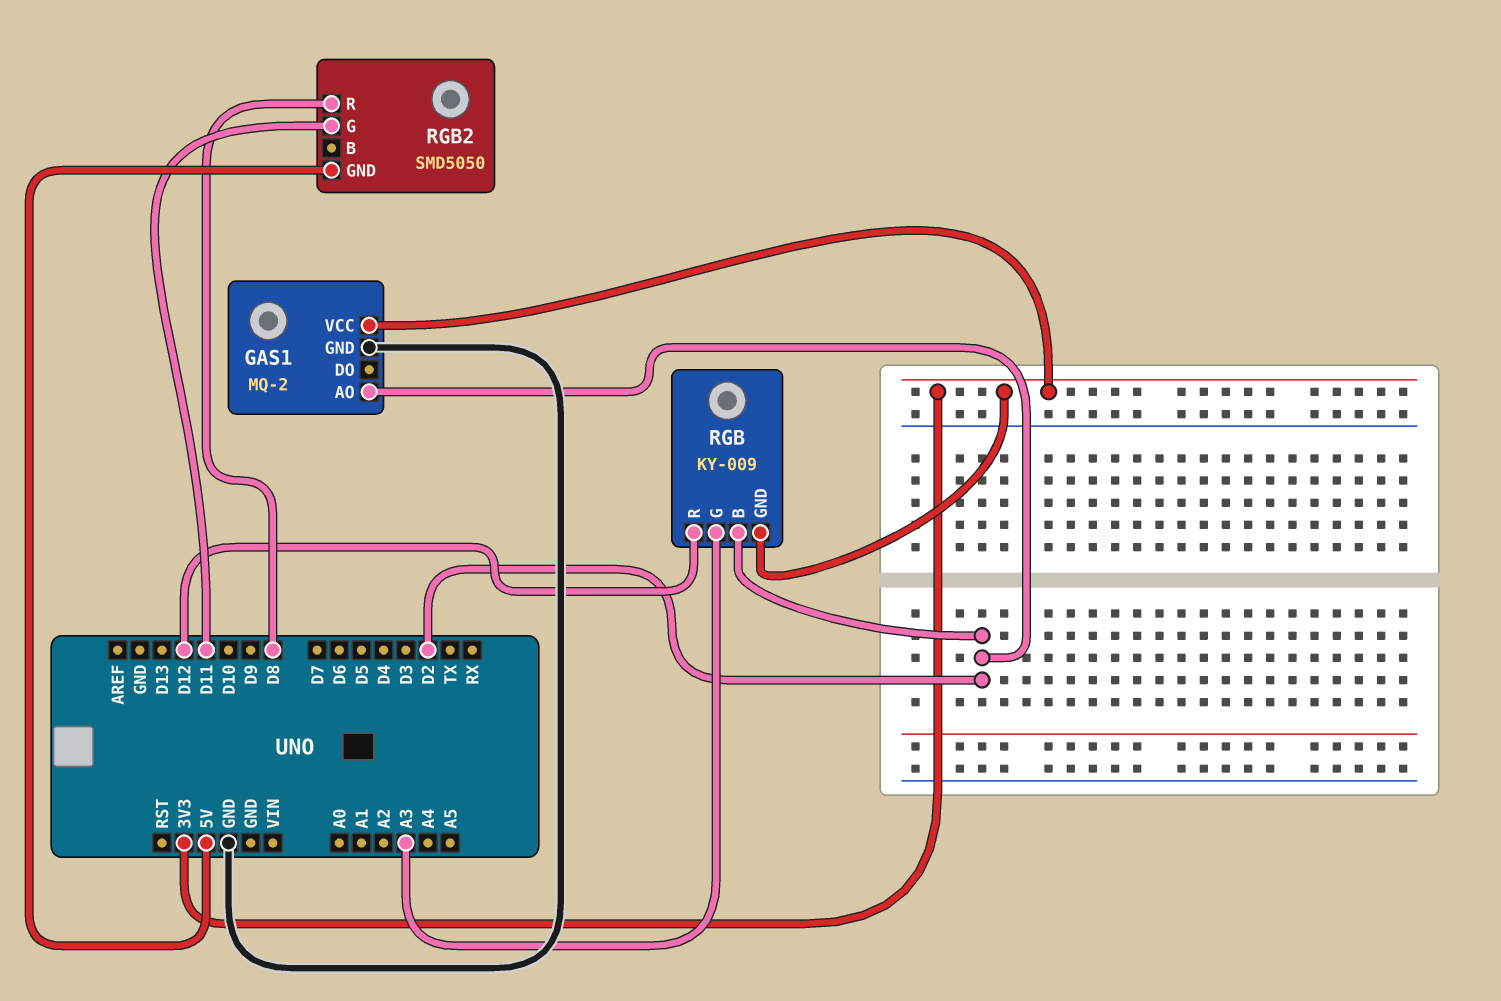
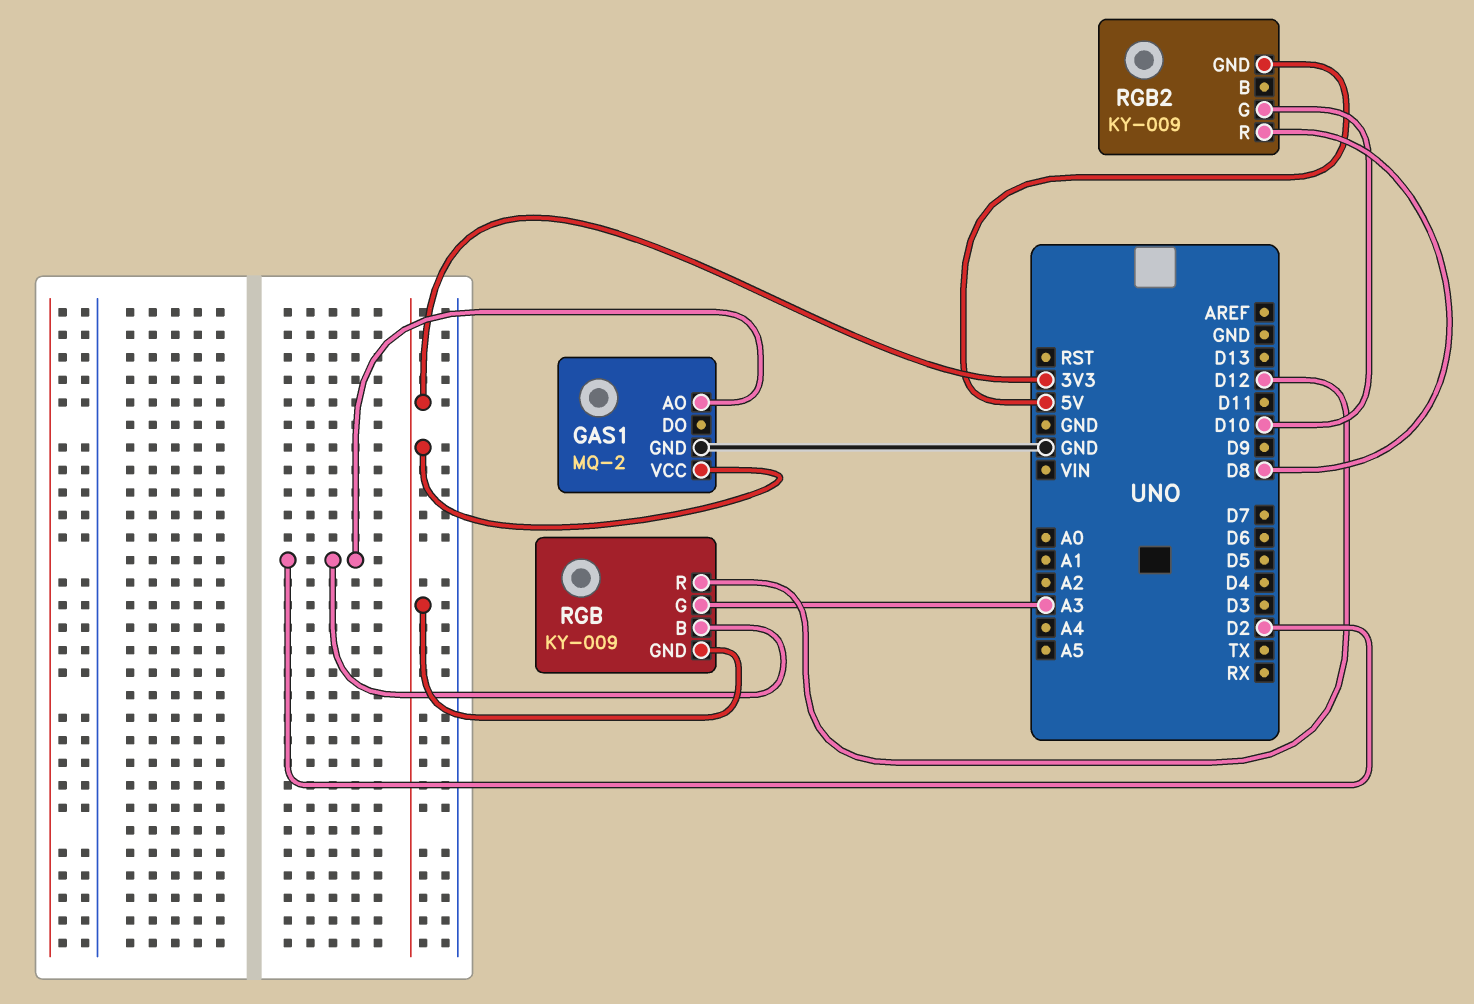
RGB2: SMD5050 -> KY-009
RGB2 pin G: D11 -> D10

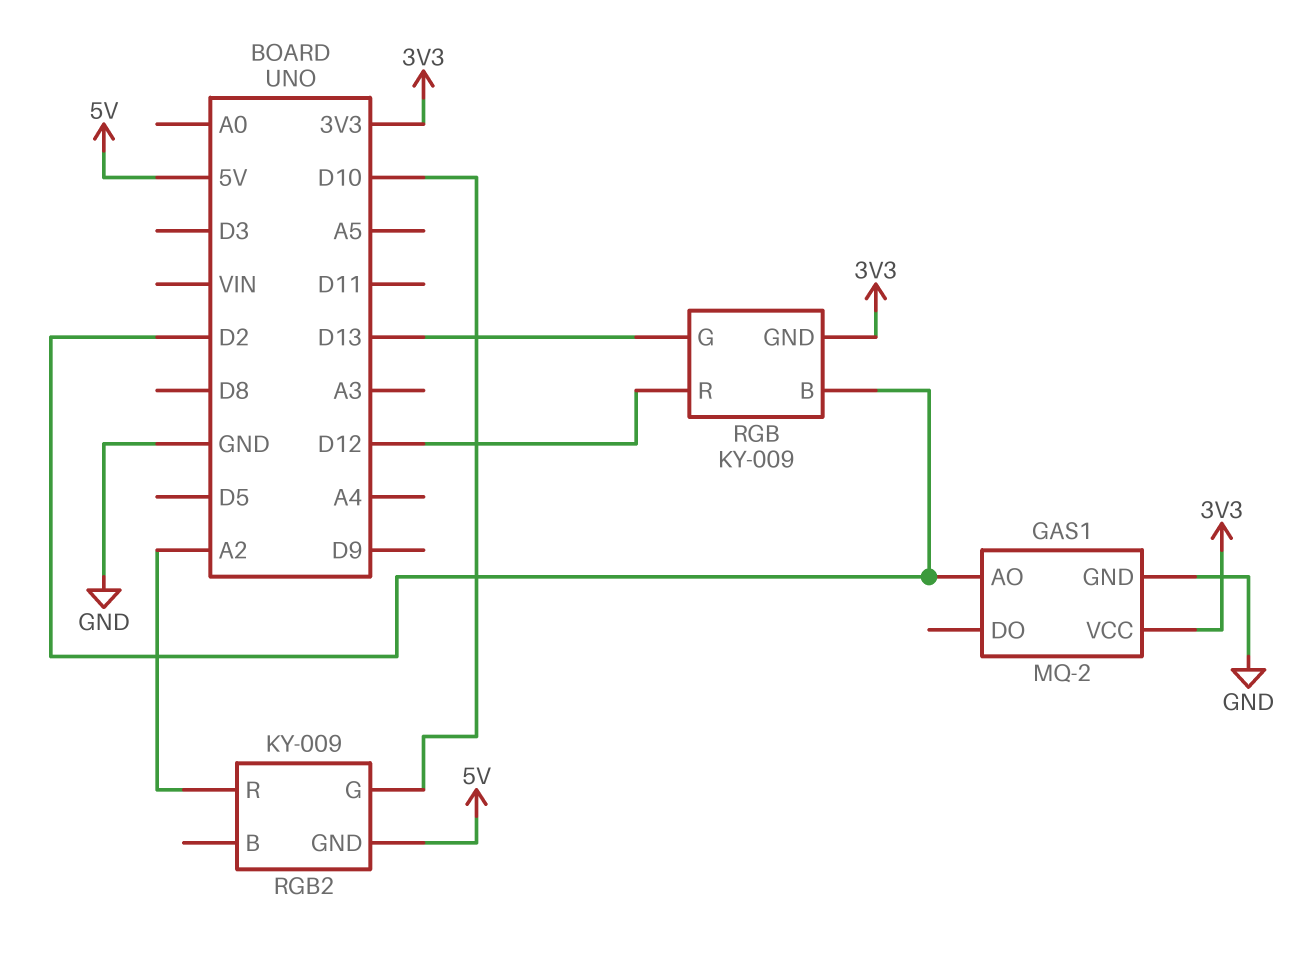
RGB pin G: A3 -> D13
RGB2 pin R: D8 -> A2

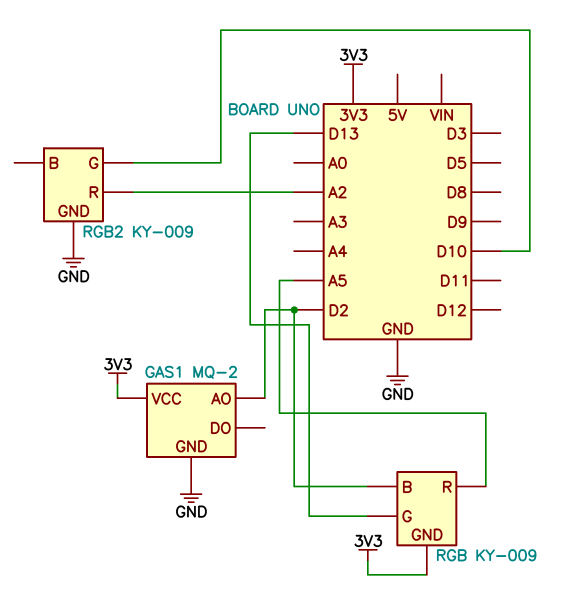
RGB pin R: D12 -> A5
RGB2 pin GND: 5V -> GND

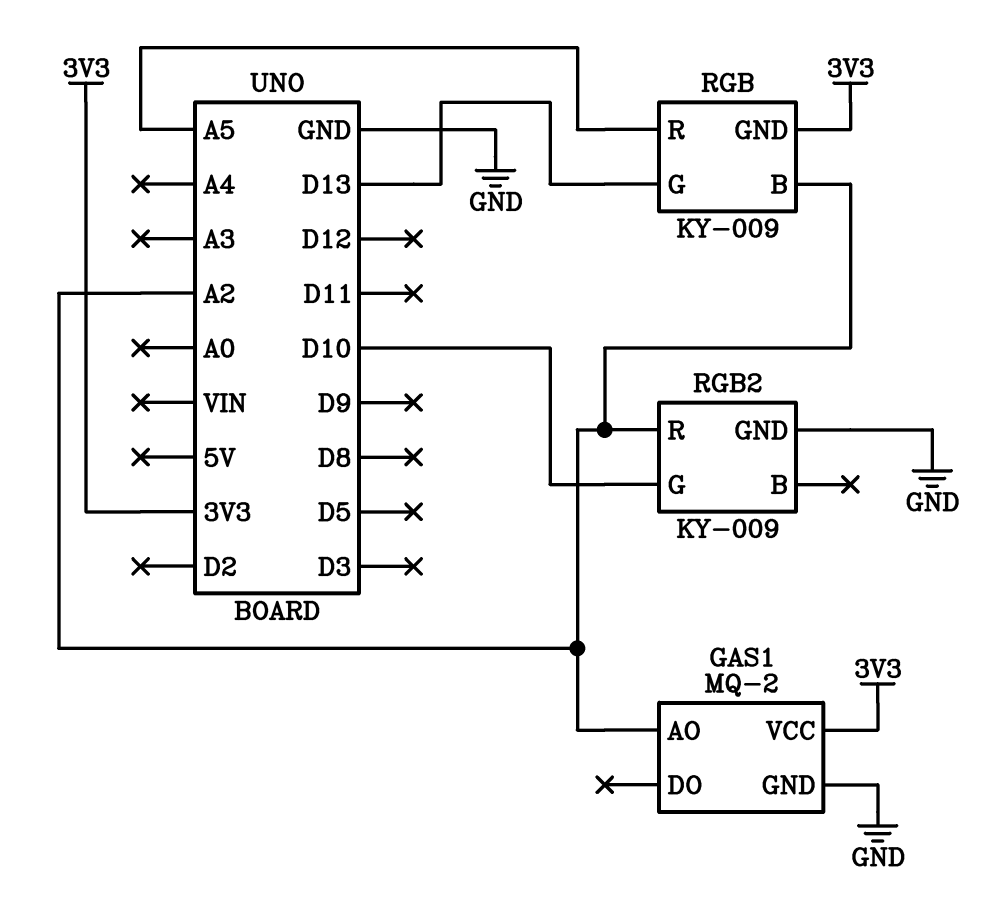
GAS1 pin AO: D2 -> A2
RGB pin B: D2 -> A2

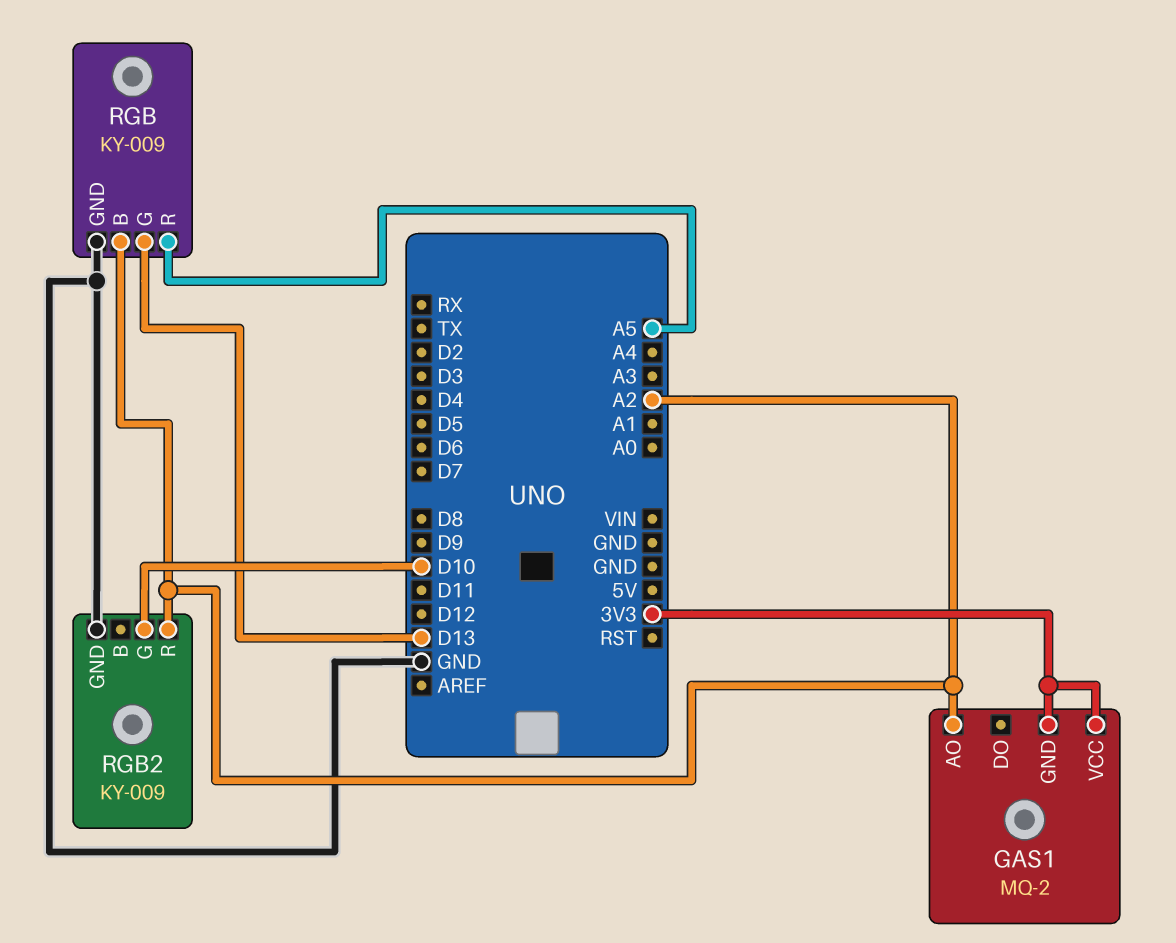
GAS1 pin GND: GND -> 3V3
RGB pin GND: 3V3 -> GND

